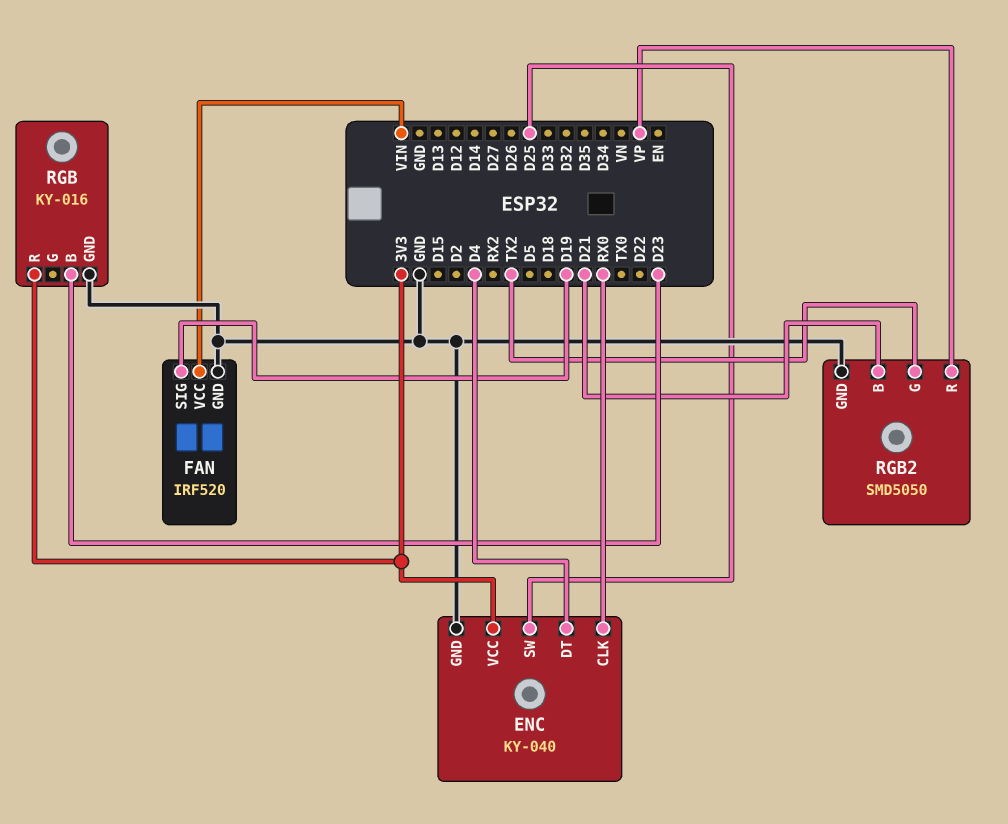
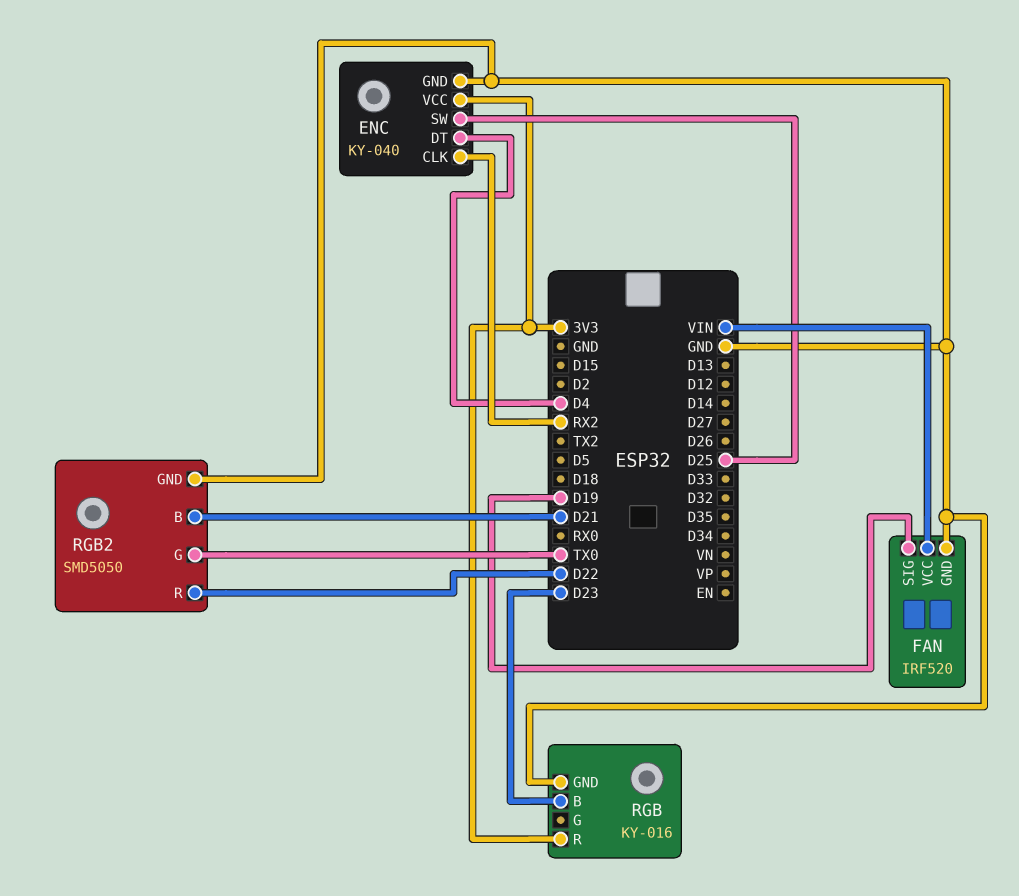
ENC pin CLK: RX0 -> RX2
RGB2 pin G: TX2 -> TX0
RGB2 pin R: VP -> D22

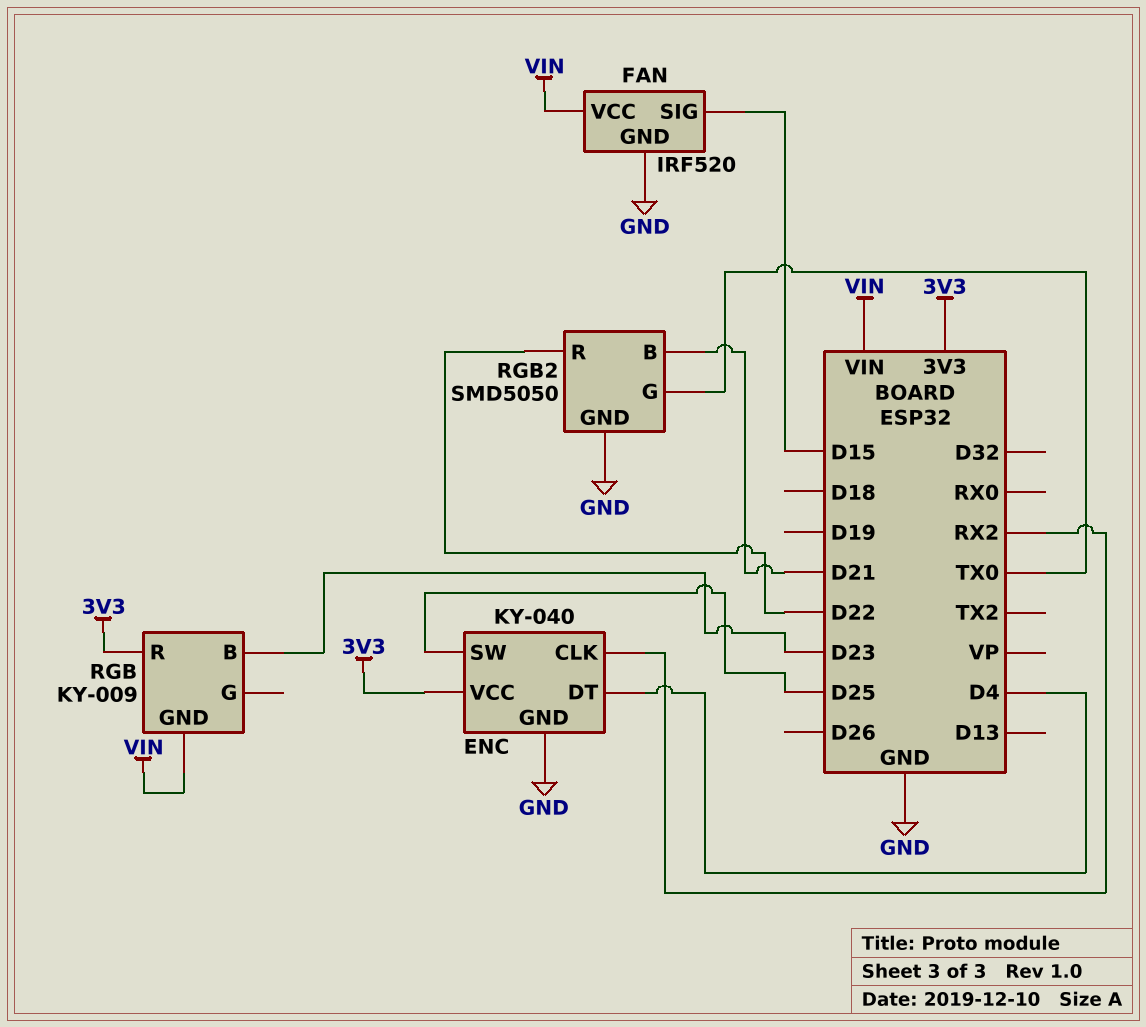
FAN pin SIG: D19 -> D15
RGB: KY-016 -> KY-009
RGB pin GND: GND -> VIN

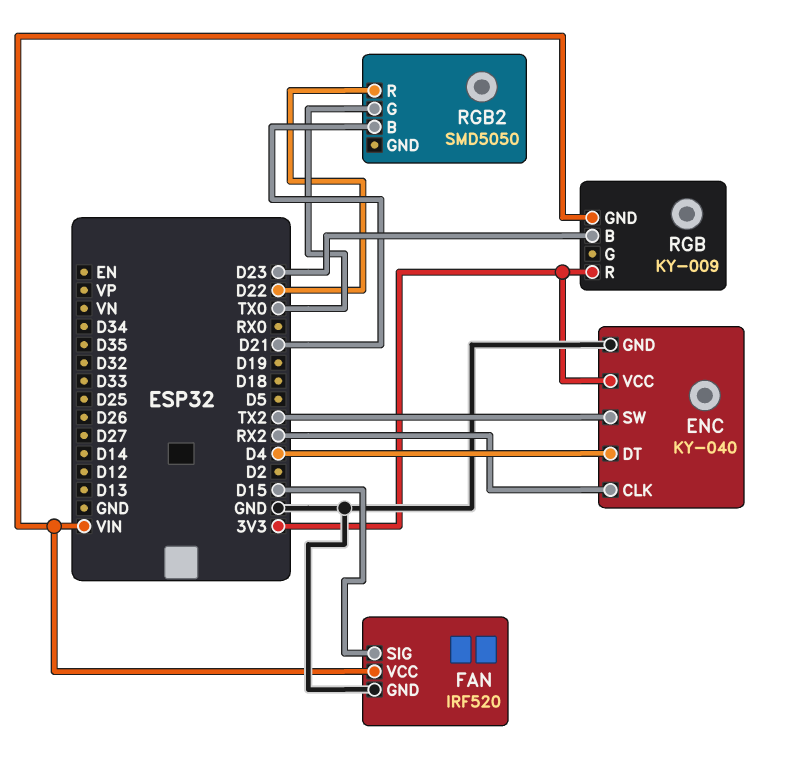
ENC pin SW: D25 -> TX2
RGB2 pin GND: GND -> none

